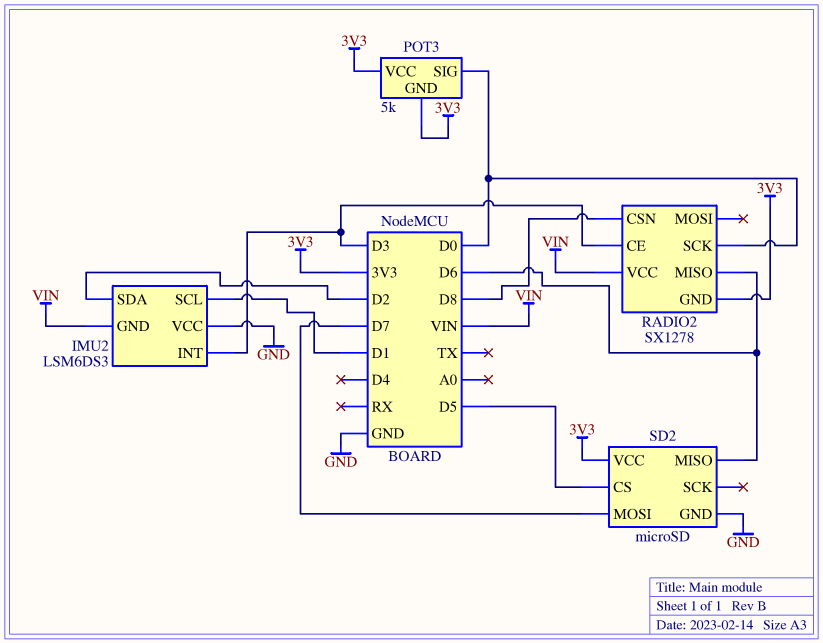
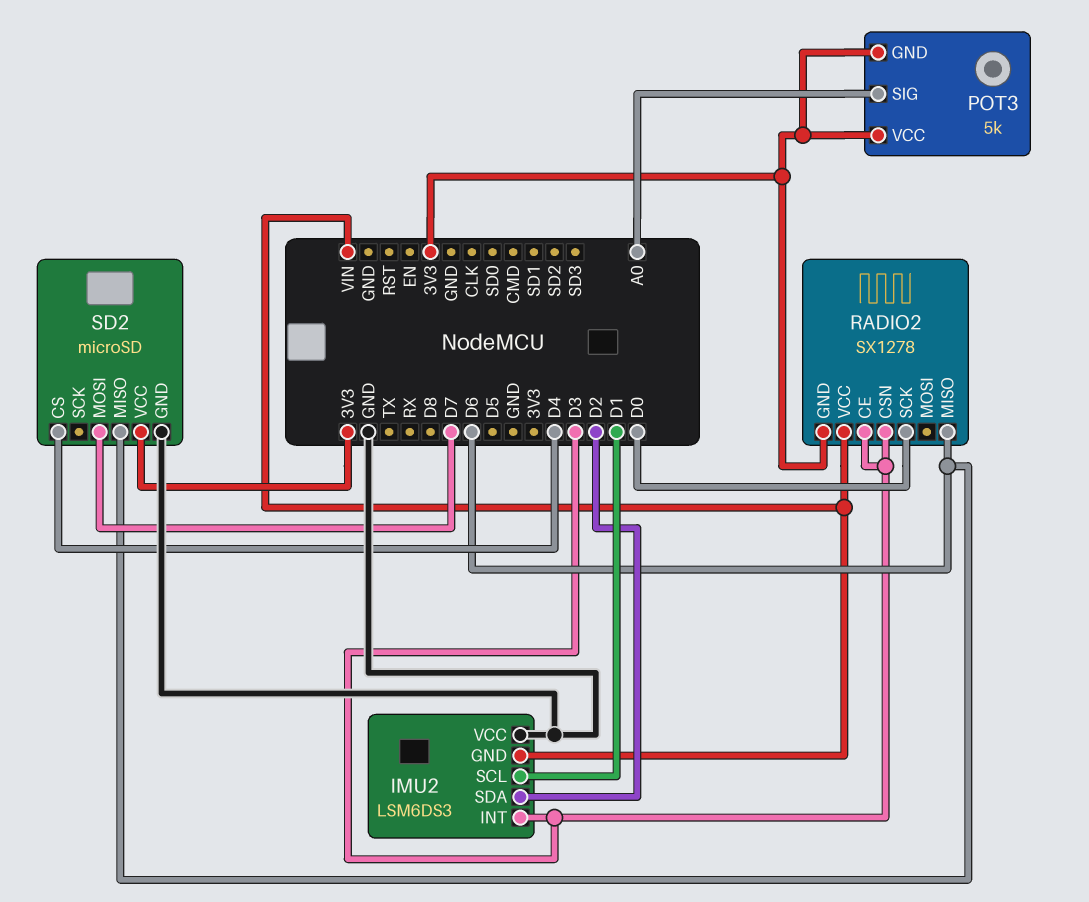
POT3 pin SIG: D0 -> A0
RADIO2 pin CSN: D8 -> D3
SD2 pin CS: D5 -> D4

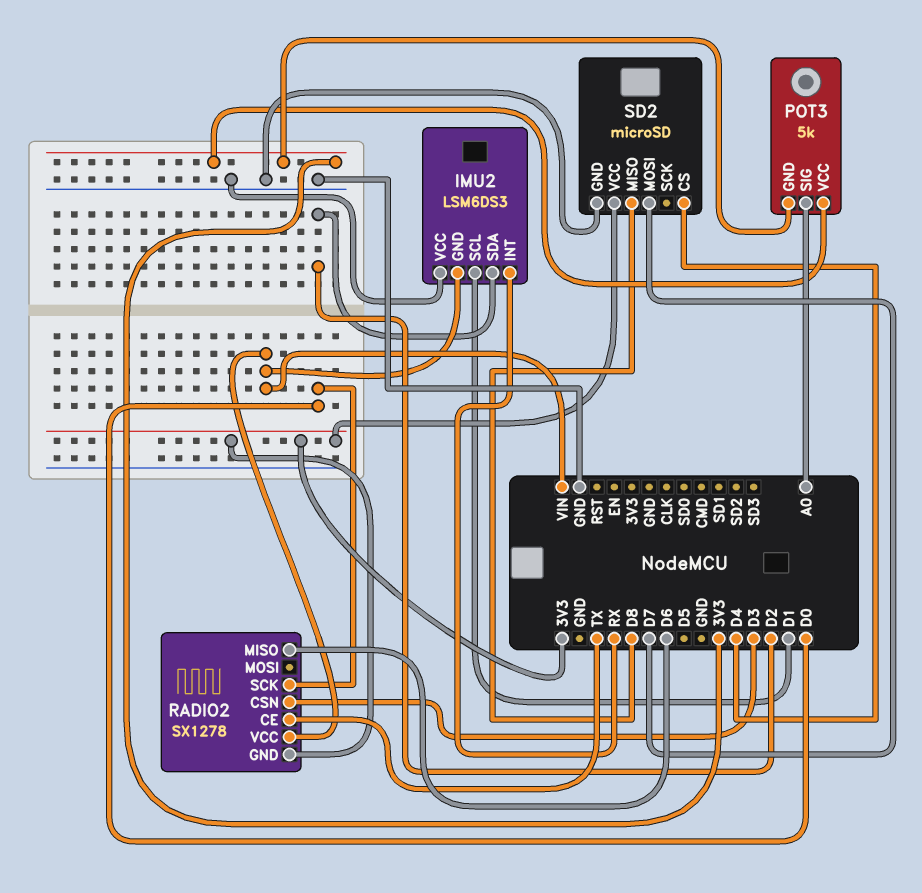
IMU2 pin INT: D3 -> RX
RADIO2 pin CE: D3 -> TX
SD2 pin MISO: D6 -> D8

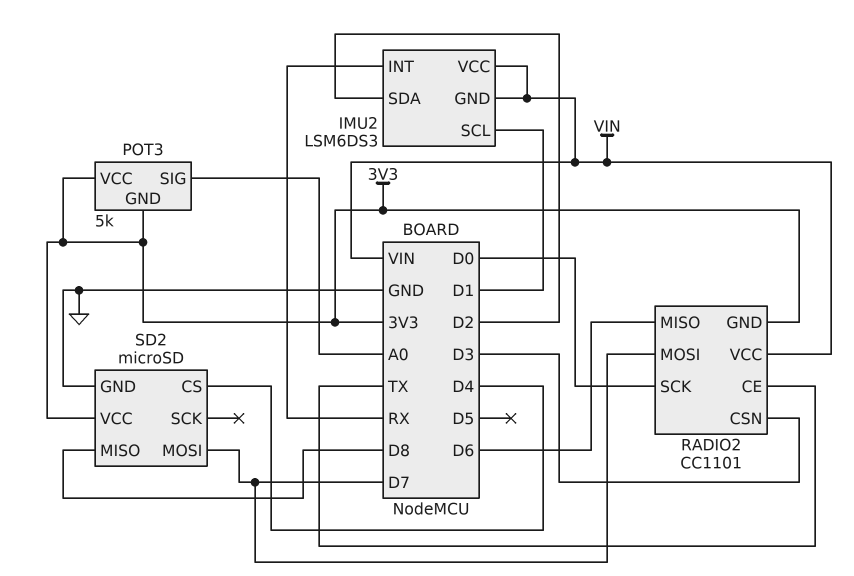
IMU2 pin VCC: GND -> VIN
RADIO2: SX1278 -> CC1101
RADIO2 pin MOSI: none -> D7

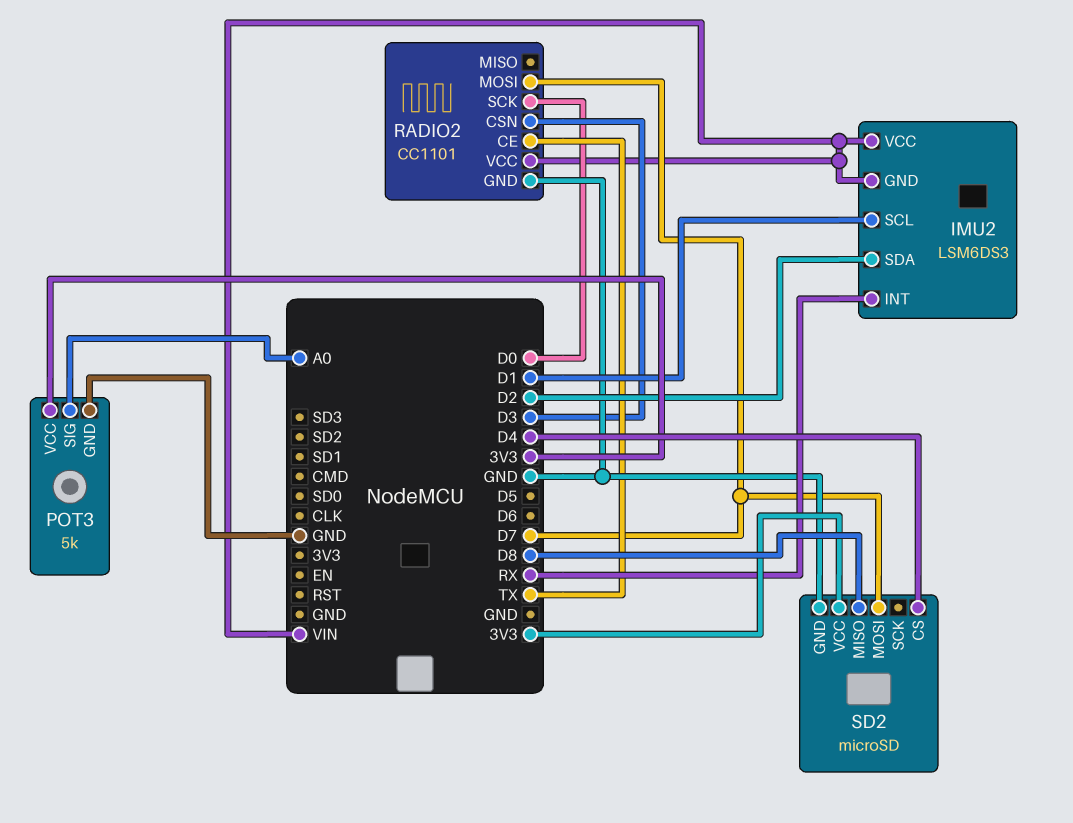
POT3 pin GND: 3V3 -> GND
RADIO2 pin GND: 3V3 -> GND
RADIO2 pin MISO: D6 -> none

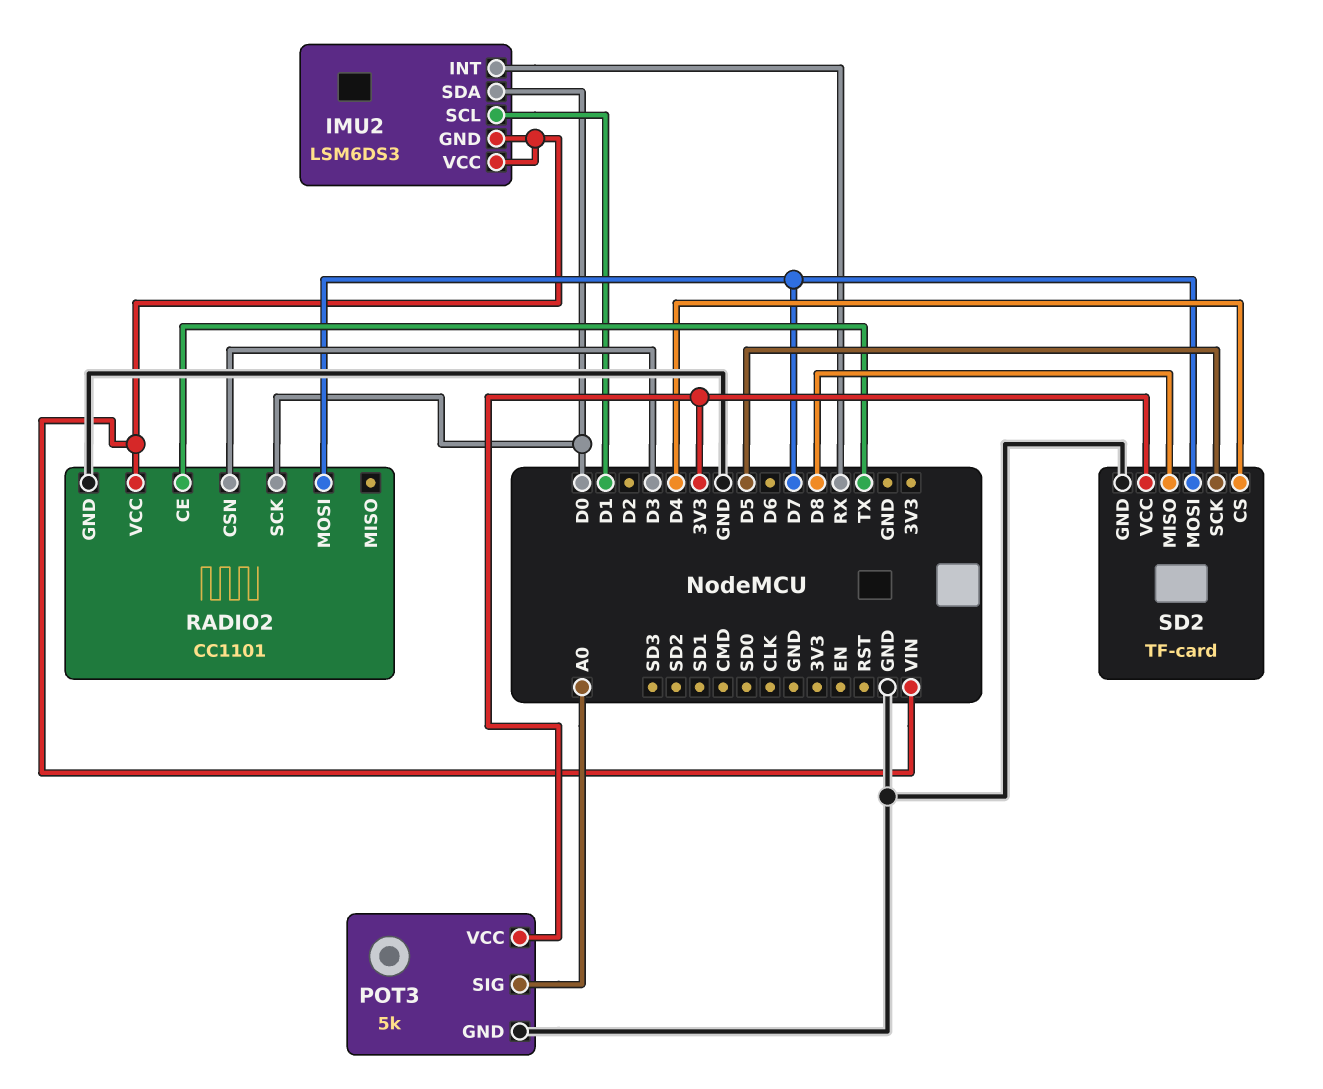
IMU2 pin SDA: D2 -> D0
SD2: microSD -> TF-card
SD2 pin SCK: none -> D5

